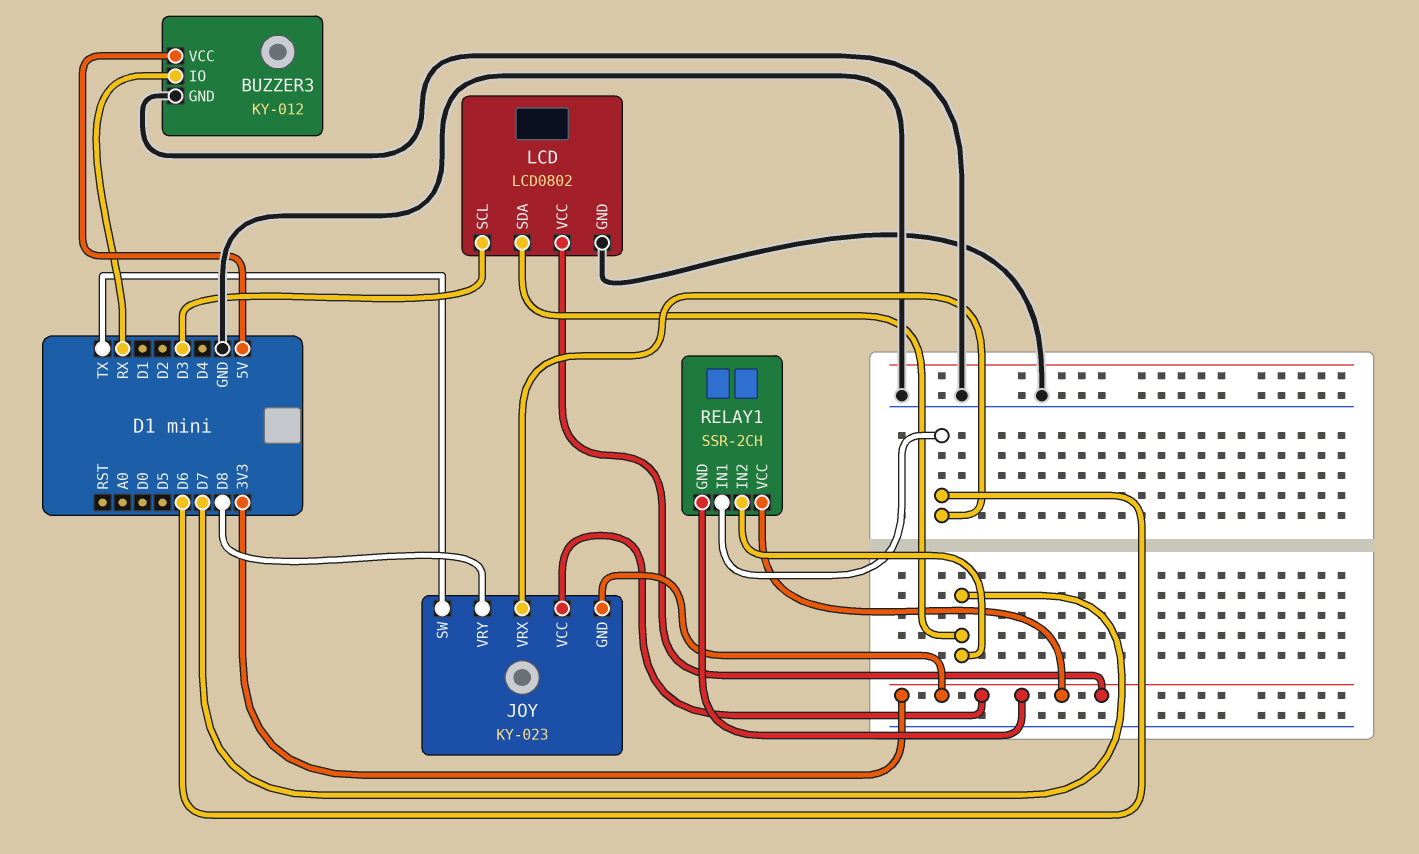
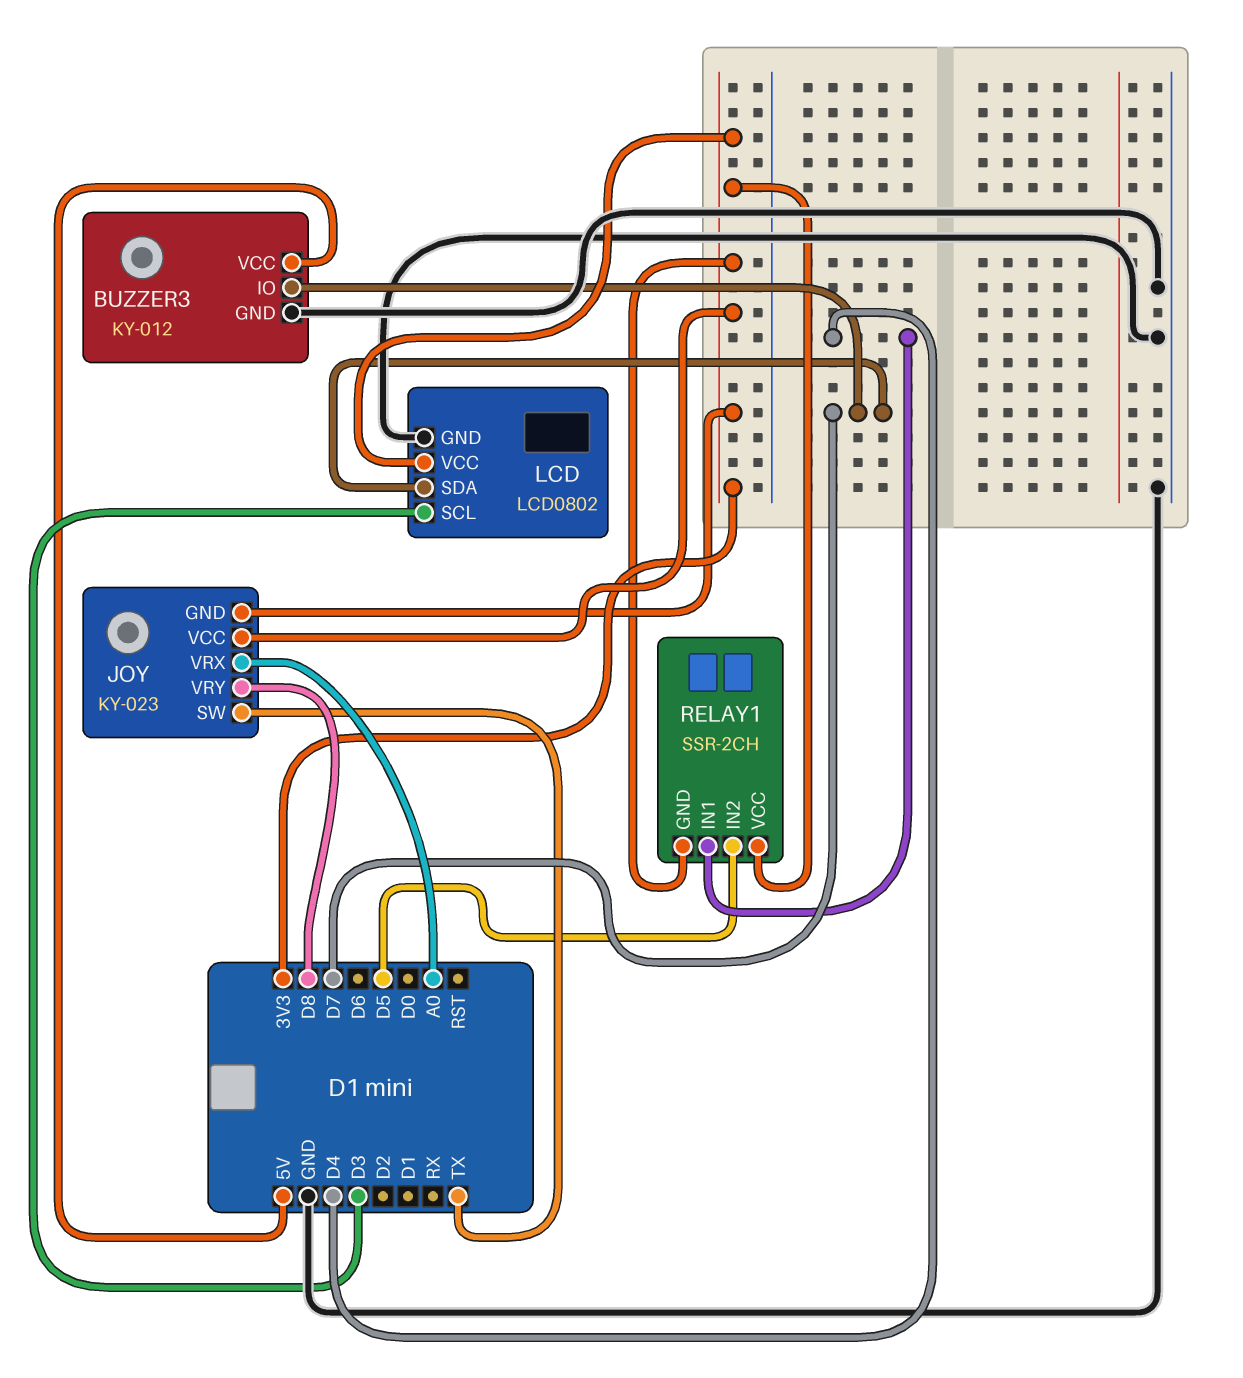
BUZZER3 pin IO: RX -> D7
JOY pin VRX: D6 -> A0
RELAY1 pin IN1: D6 -> D4
RELAY1 pin IN2: D7 -> D5

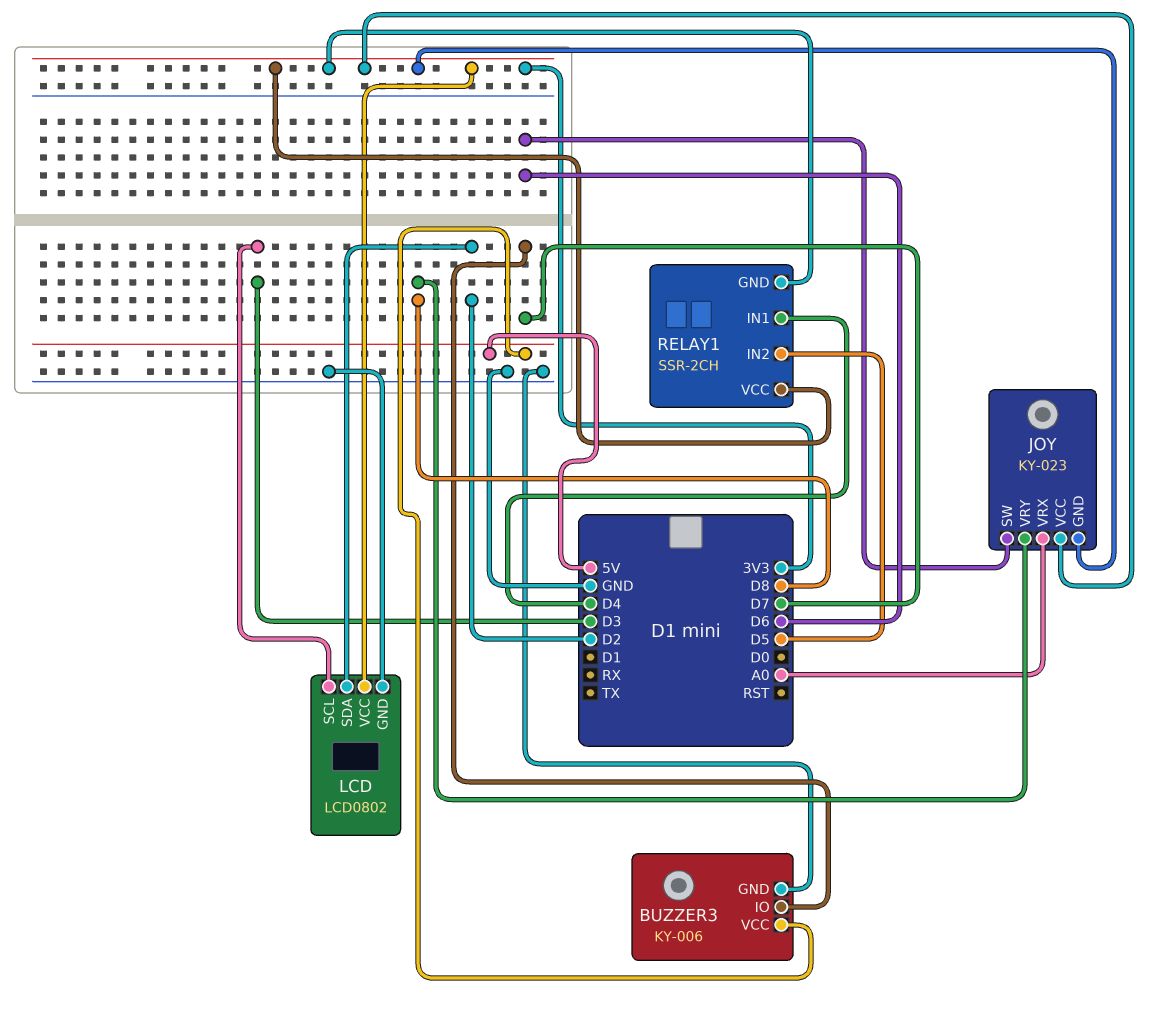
BUZZER3: KY-012 -> KY-006
JOY pin SW: TX -> D6
LCD pin SDA: D7 -> D2

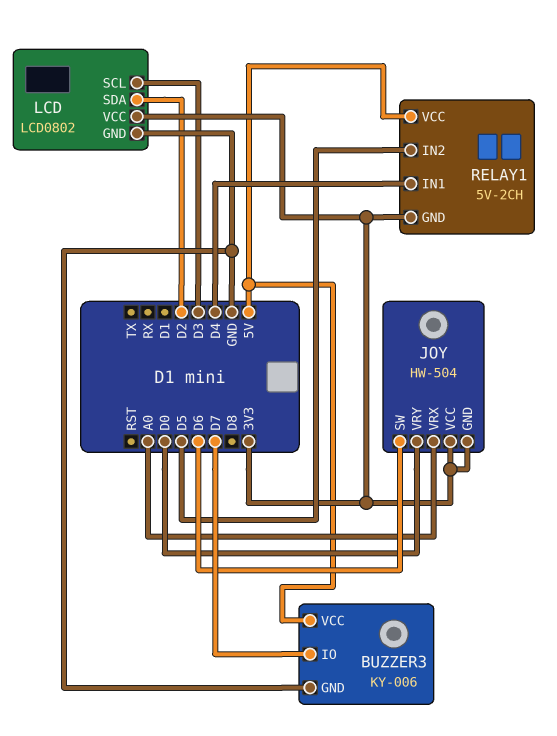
JOY: KY-023 -> HW-504
JOY pin VRY: D8 -> D0
RELAY1: SSR-2CH -> 5V-2CH
RELAY1 pin VCC: 3V3 -> 5V

